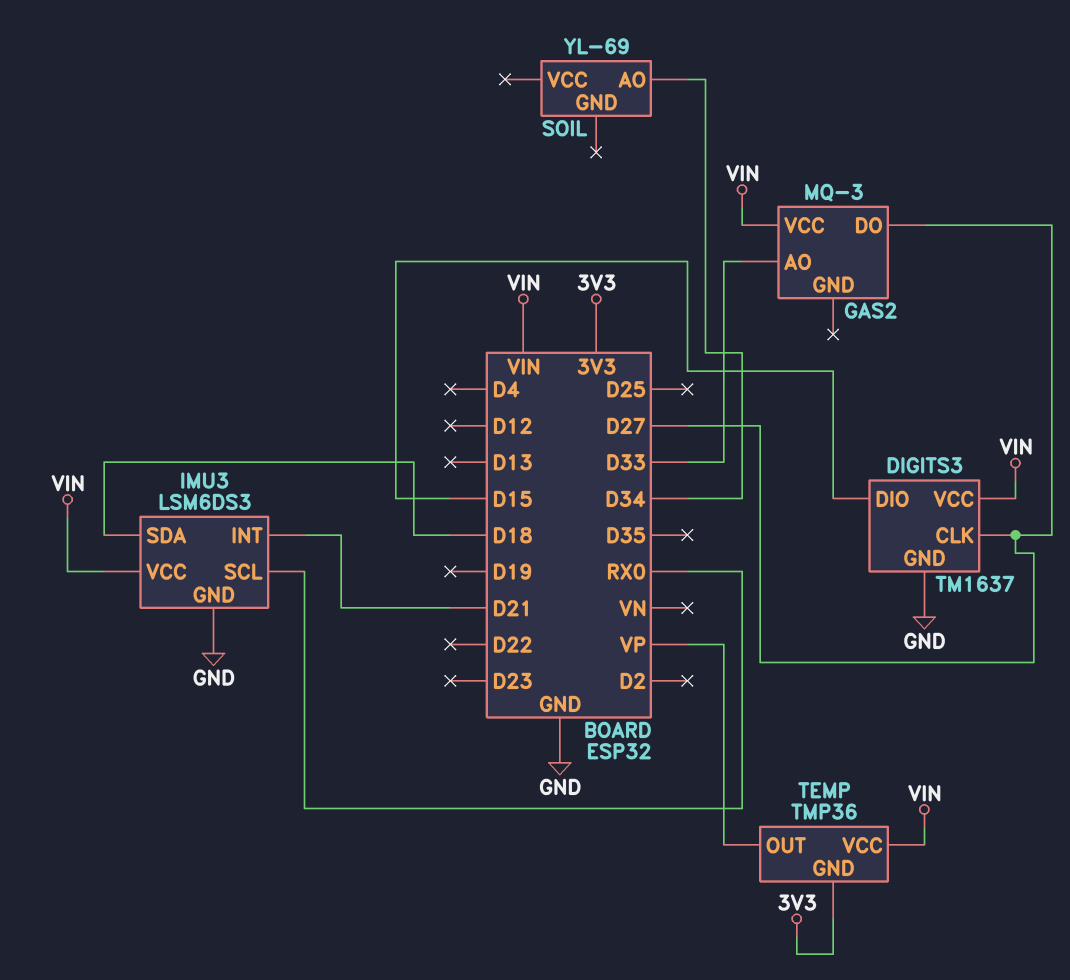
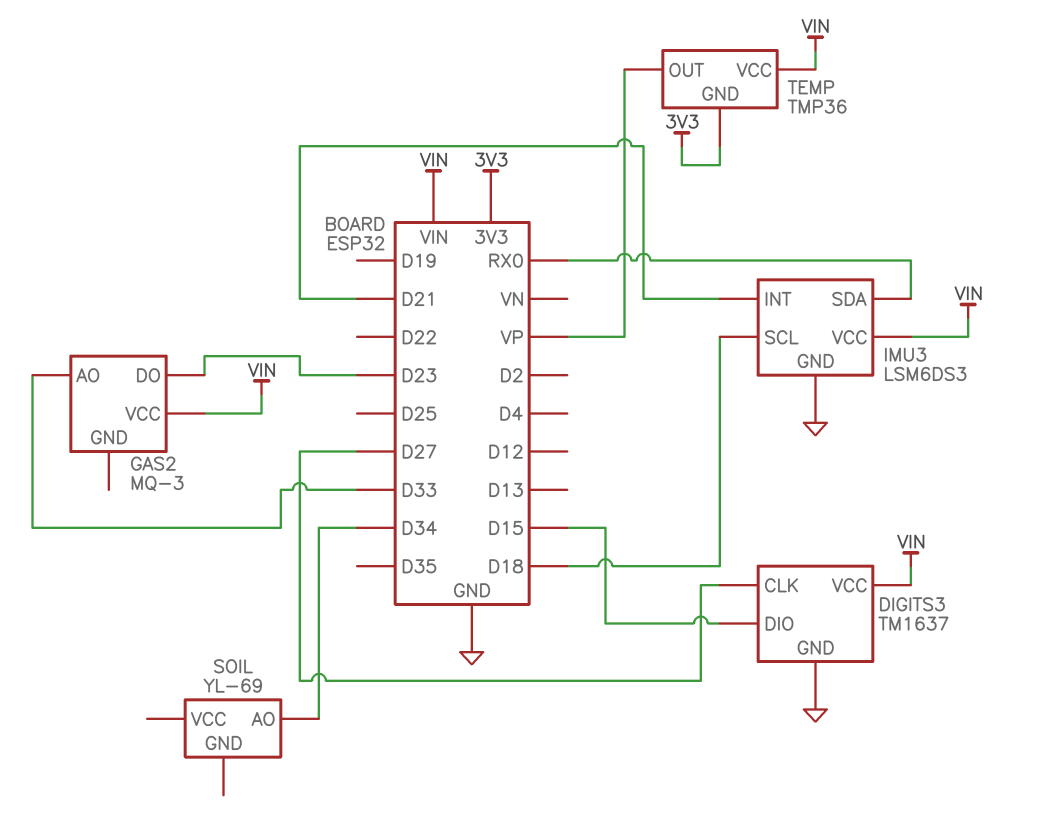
GAS2 pin DO: D27 -> D23
IMU3 pin SCL: RX0 -> D18
IMU3 pin SDA: D18 -> RX0

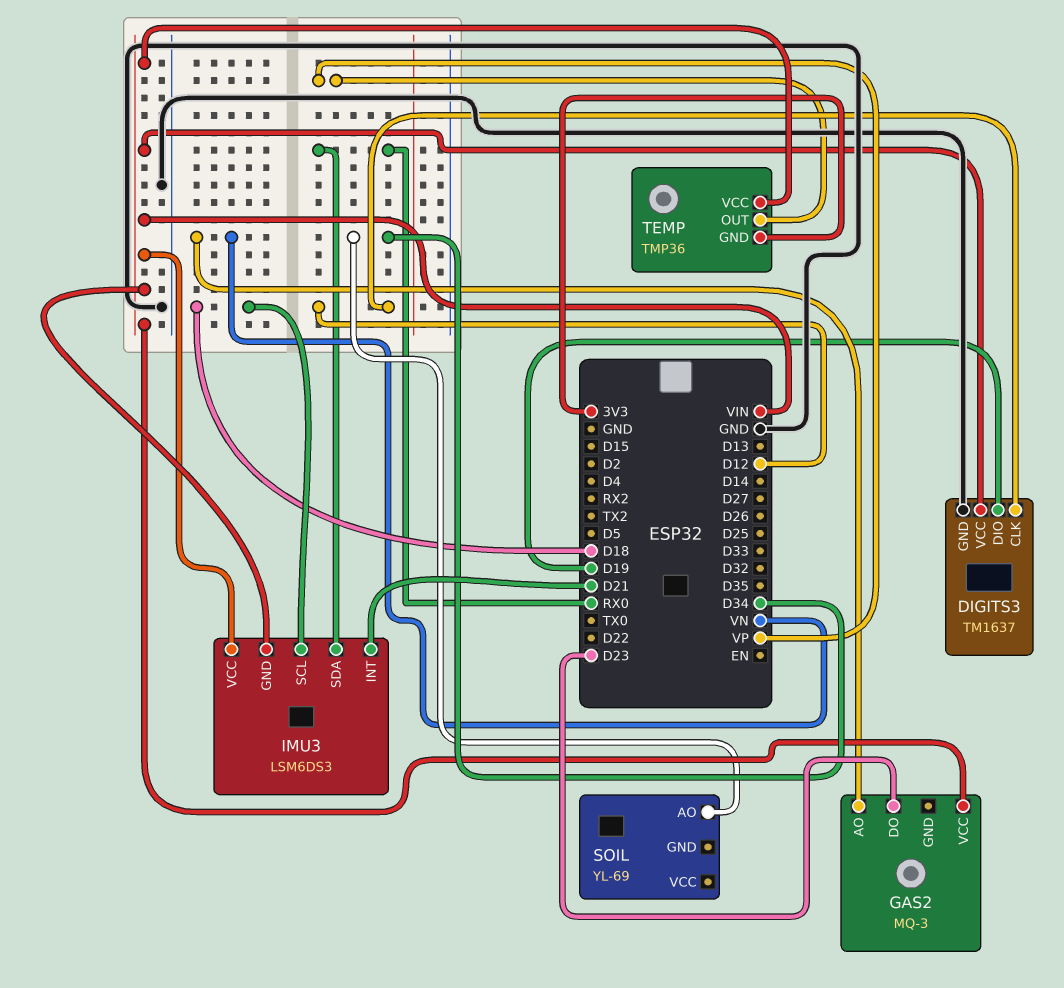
DIGITS3 pin CLK: D27 -> D12
DIGITS3 pin DIO: D15 -> D19
GAS2 pin AO: D33 -> VN
IMU3 pin GND: GND -> VIN

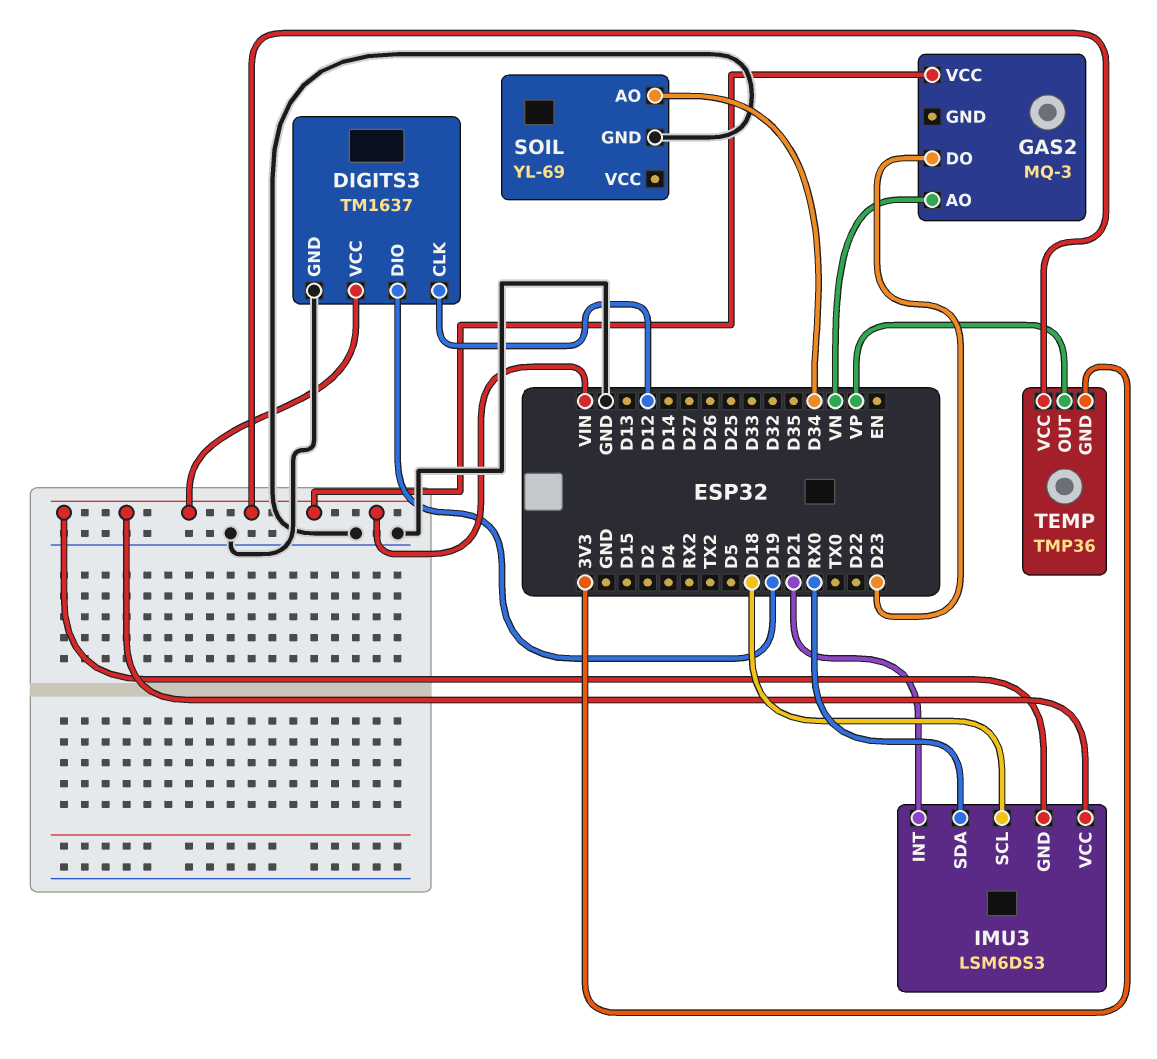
SOIL pin GND: none -> GND

